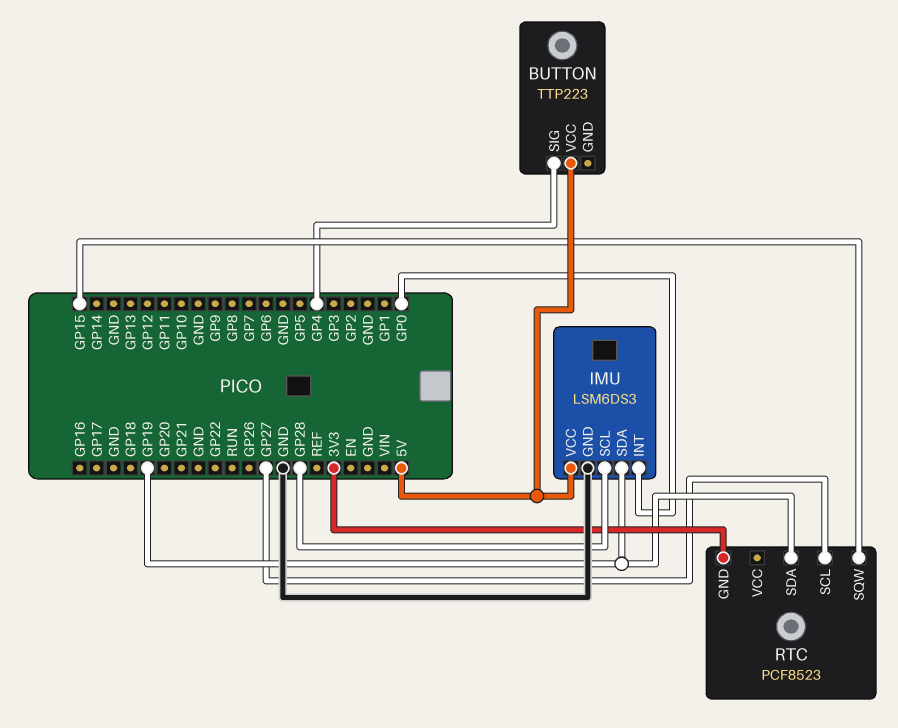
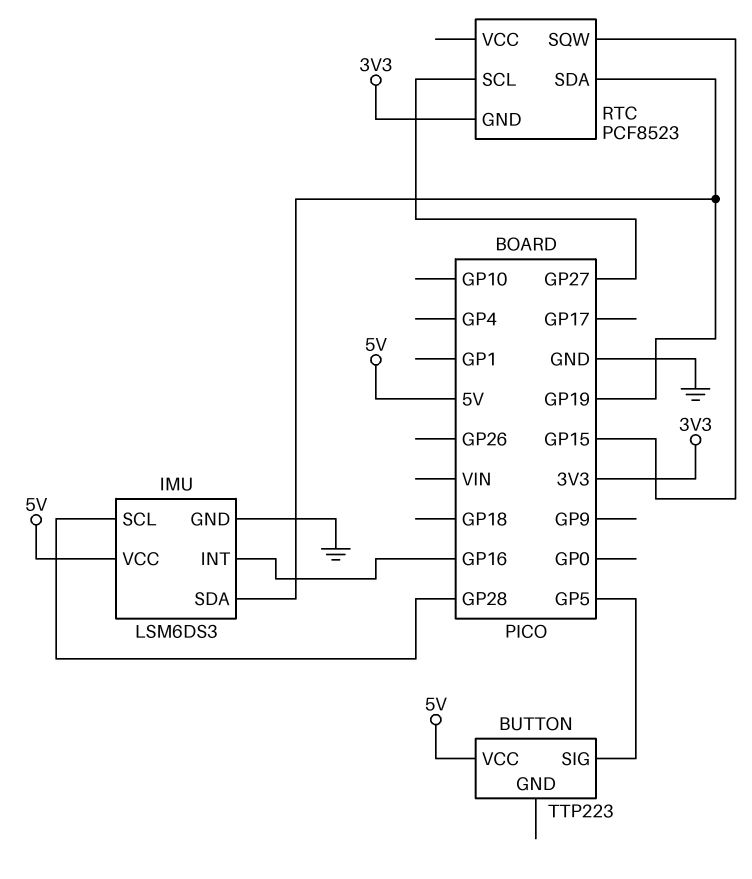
BUTTON pin SIG: GP4 -> GP5
IMU pin INT: GP0 -> GP16

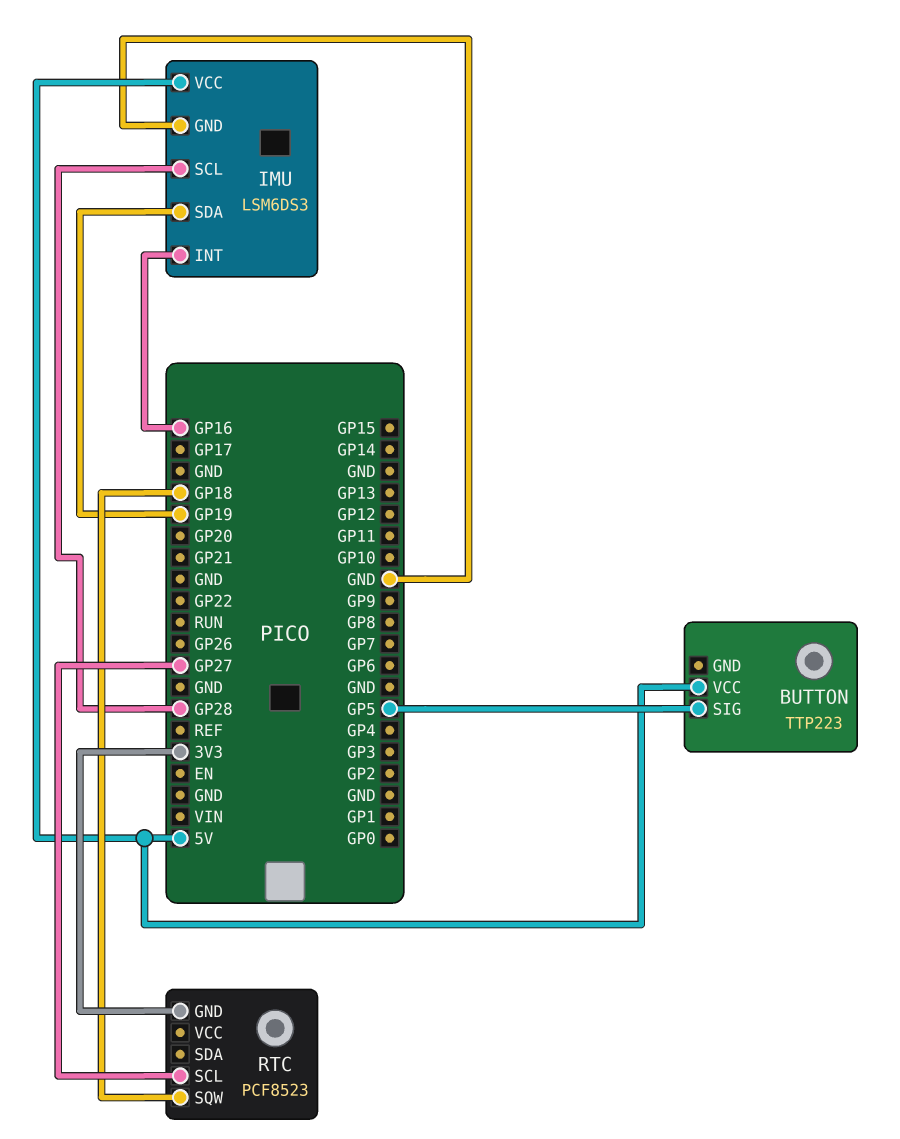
RTC pin SDA: GP19 -> none
RTC pin SQW: GP15 -> GP18

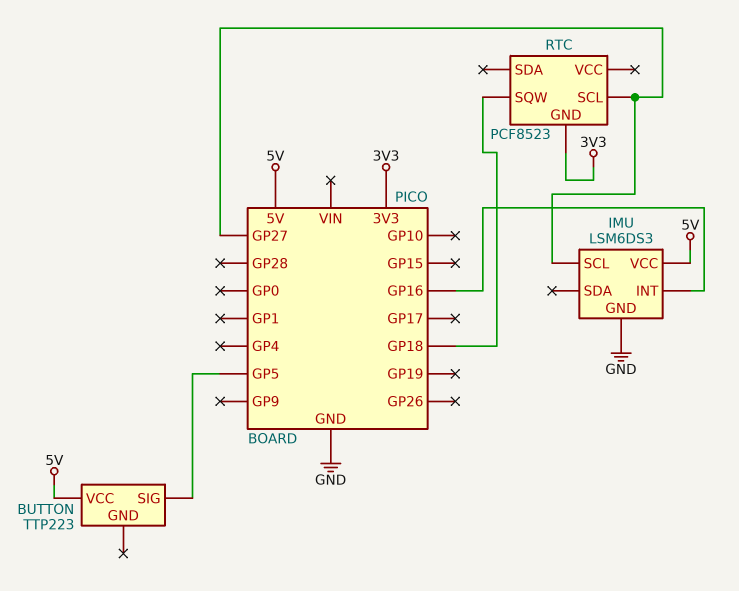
IMU pin SCL: GP28 -> GP27
IMU pin SDA: GP19 -> none

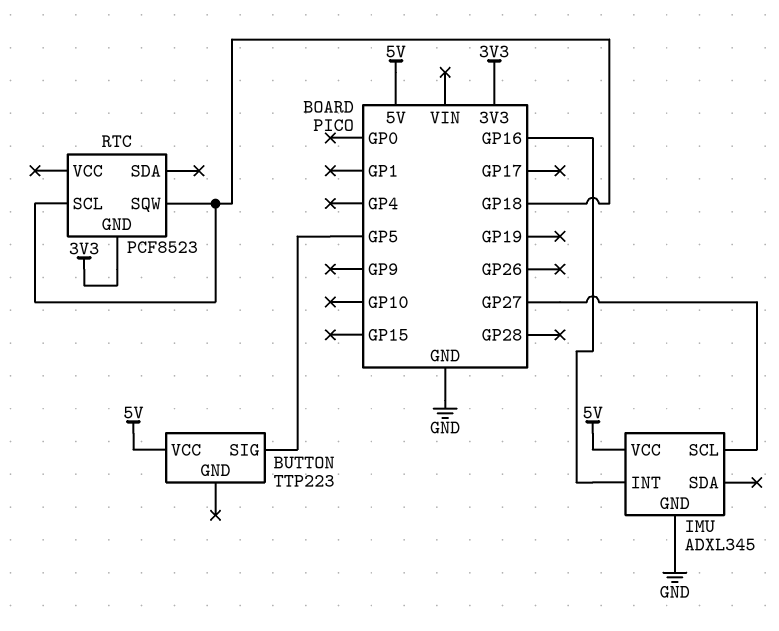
IMU: LSM6DS3 -> ADXL345
RTC pin SCL: GP27 -> GP18

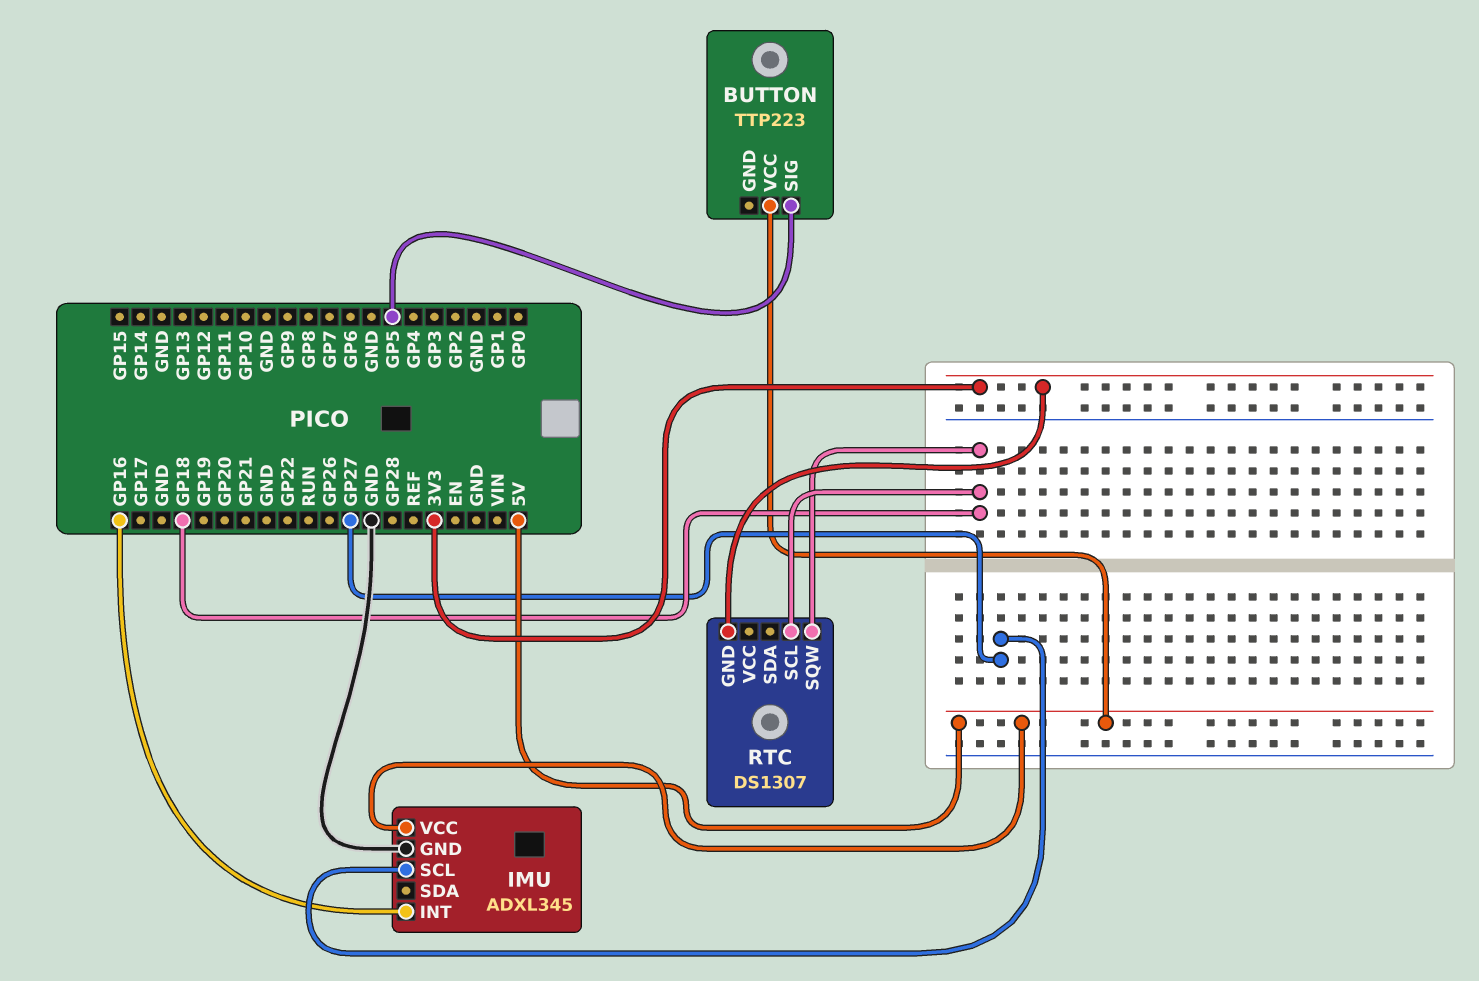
RTC: PCF8523 -> DS1307

